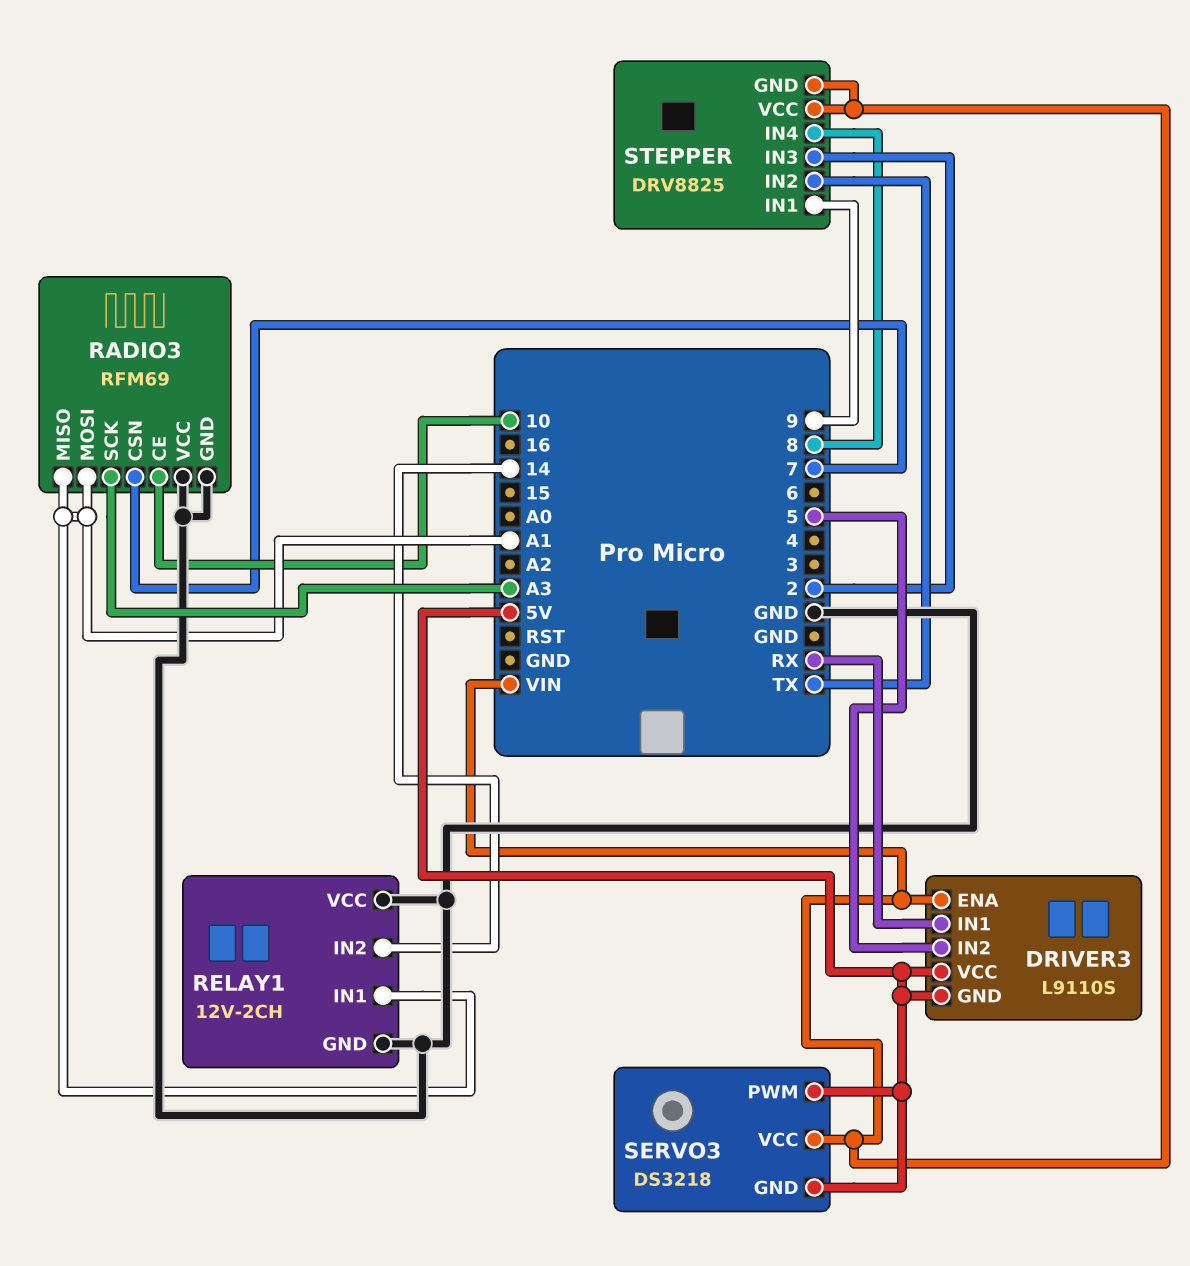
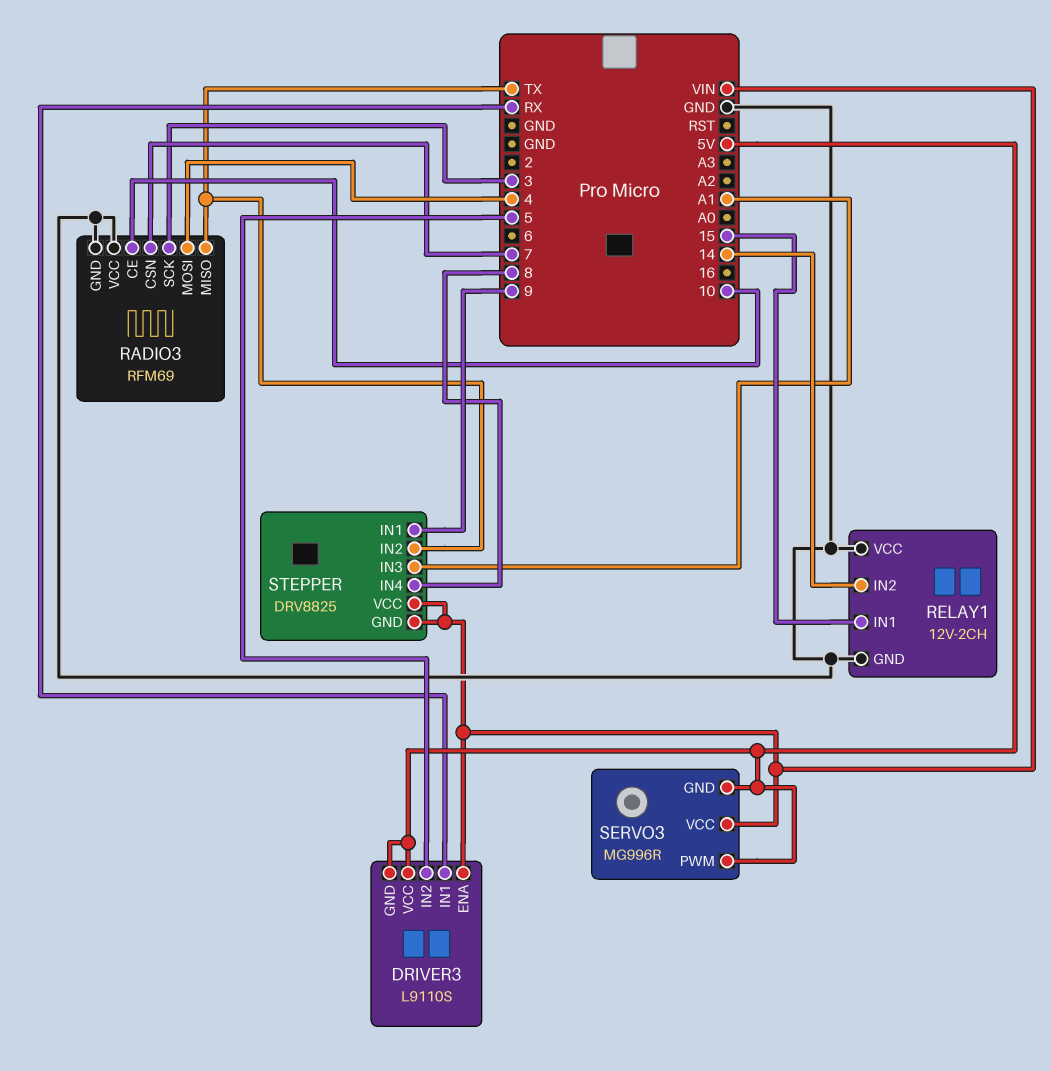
RADIO3 pin MISO: A1 -> TX
RADIO3 pin MOSI: A1 -> 4
RADIO3 pin SCK: A3 -> 3
RELAY1 pin IN1: A1 -> 15
SERVO3: DS3218 -> MG996R
STEPPER pin IN3: 2 -> A1

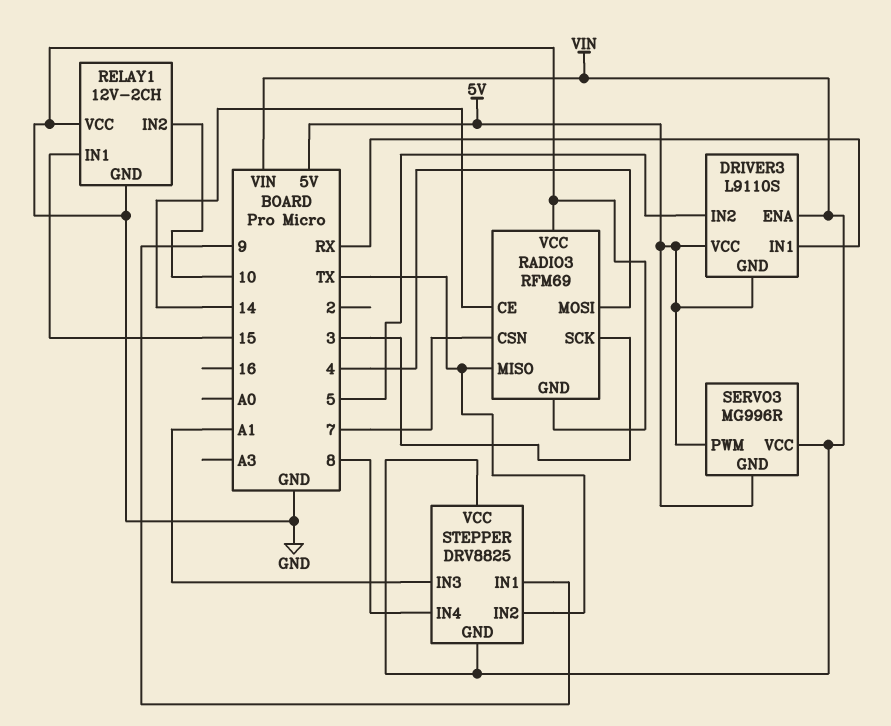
RADIO3 pin CE: 10 -> 14
RELAY1 pin IN2: 14 -> 10

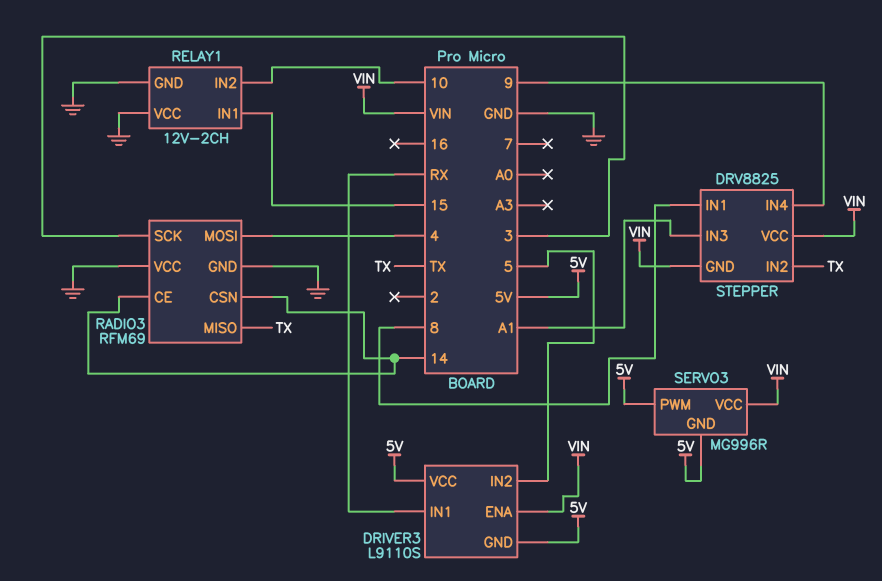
RADIO3 pin CSN: 7 -> 14
STEPPER pin IN1: 9 -> 8
STEPPER pin IN4: 8 -> 9

